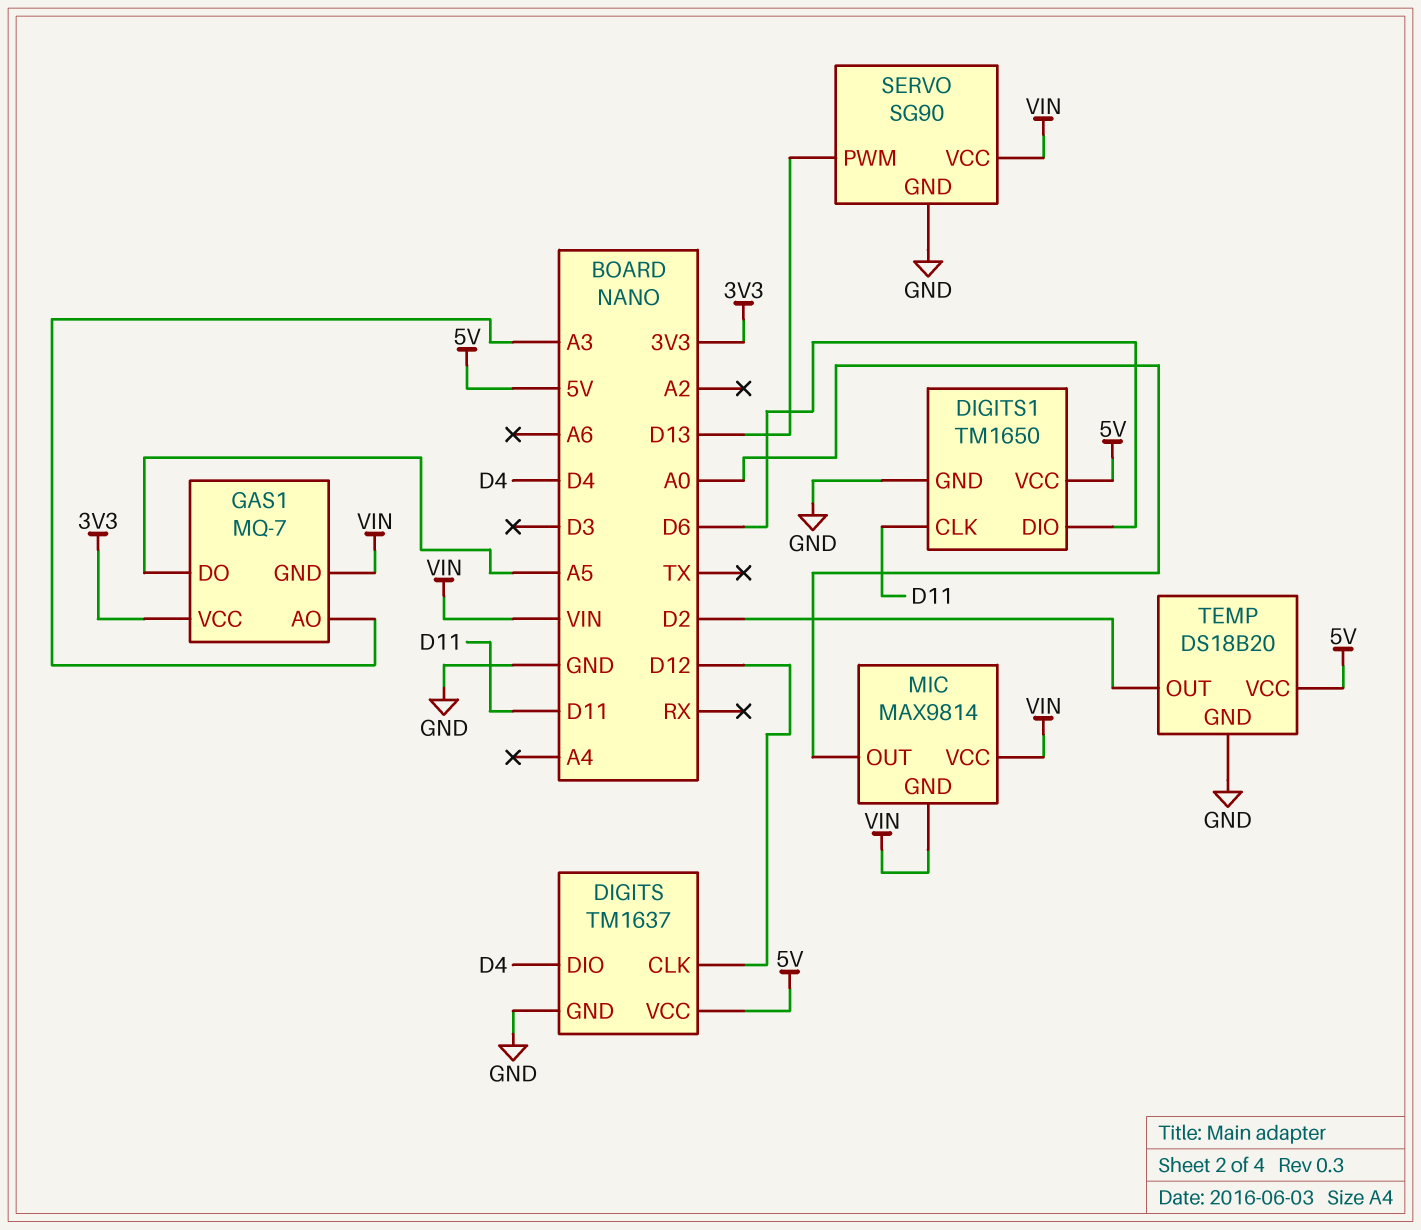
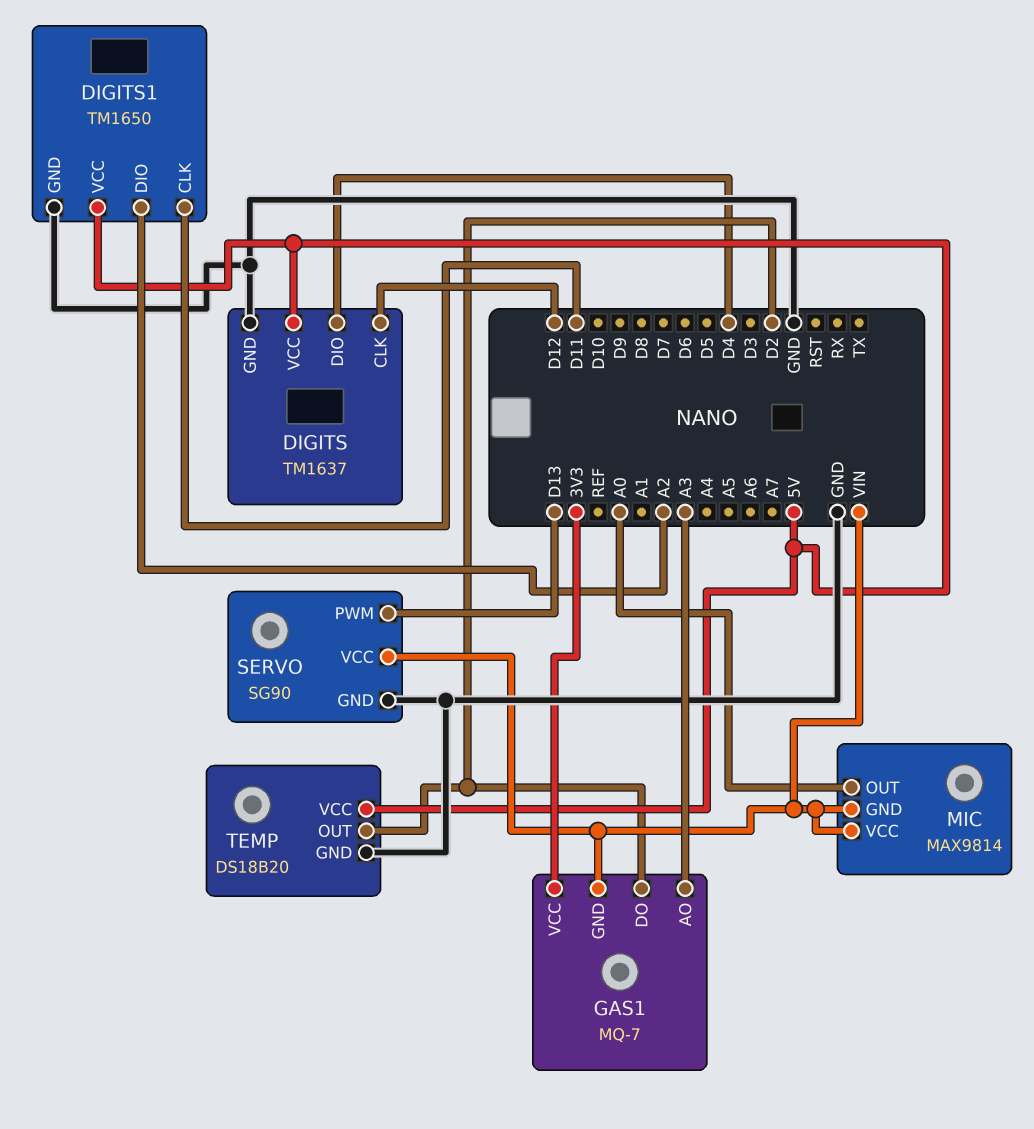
DIGITS1 pin DIO: D6 -> A2
GAS1 pin DO: A5 -> D2

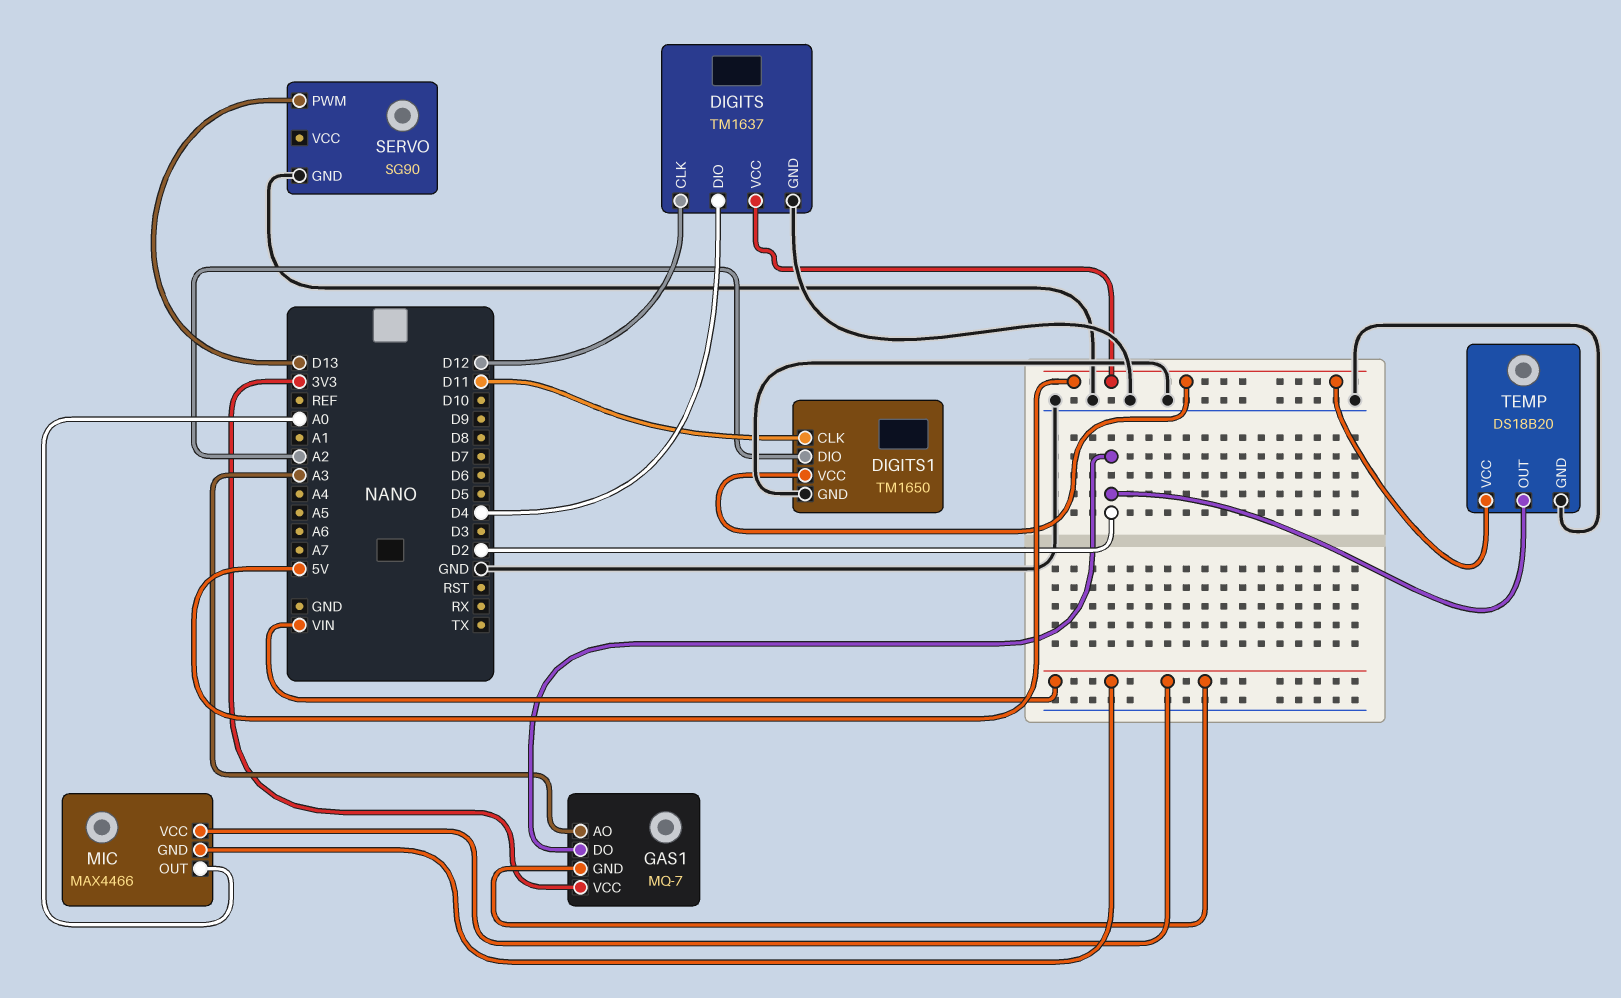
MIC: MAX9814 -> MAX4466
SERVO pin VCC: VIN -> none

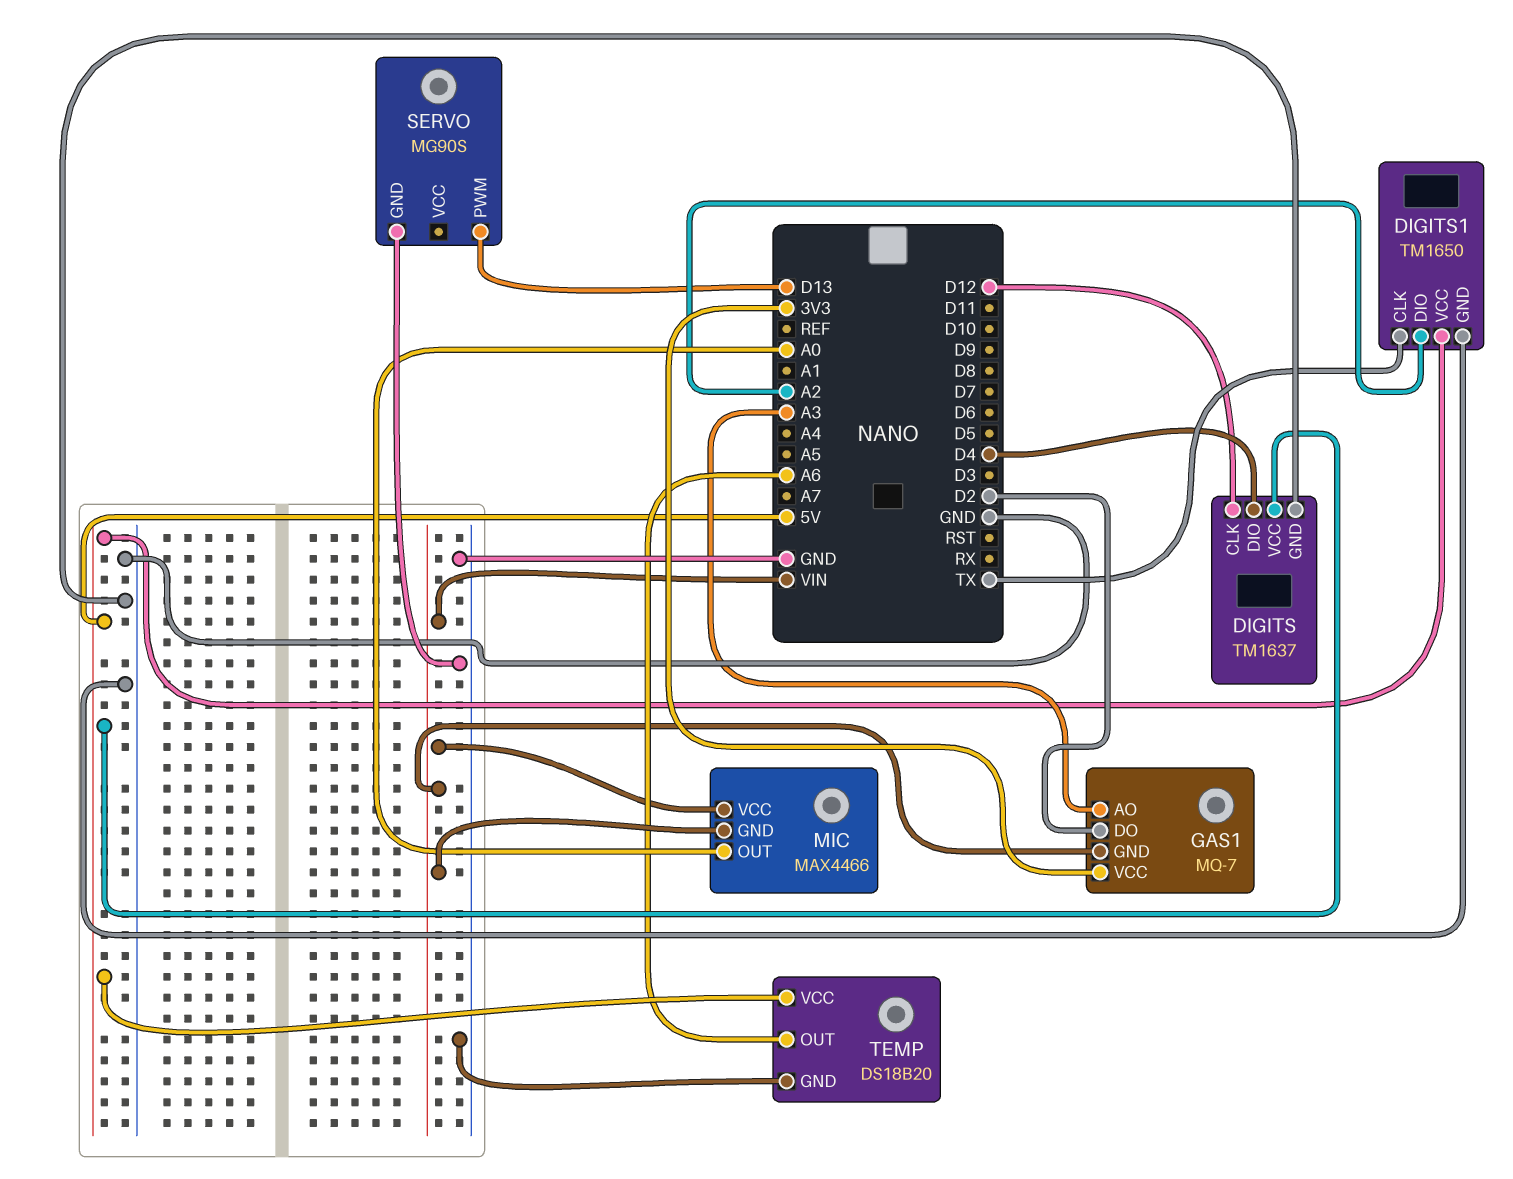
DIGITS1 pin CLK: D11 -> TX
SERVO: SG90 -> MG90S
TEMP pin OUT: D2 -> A6

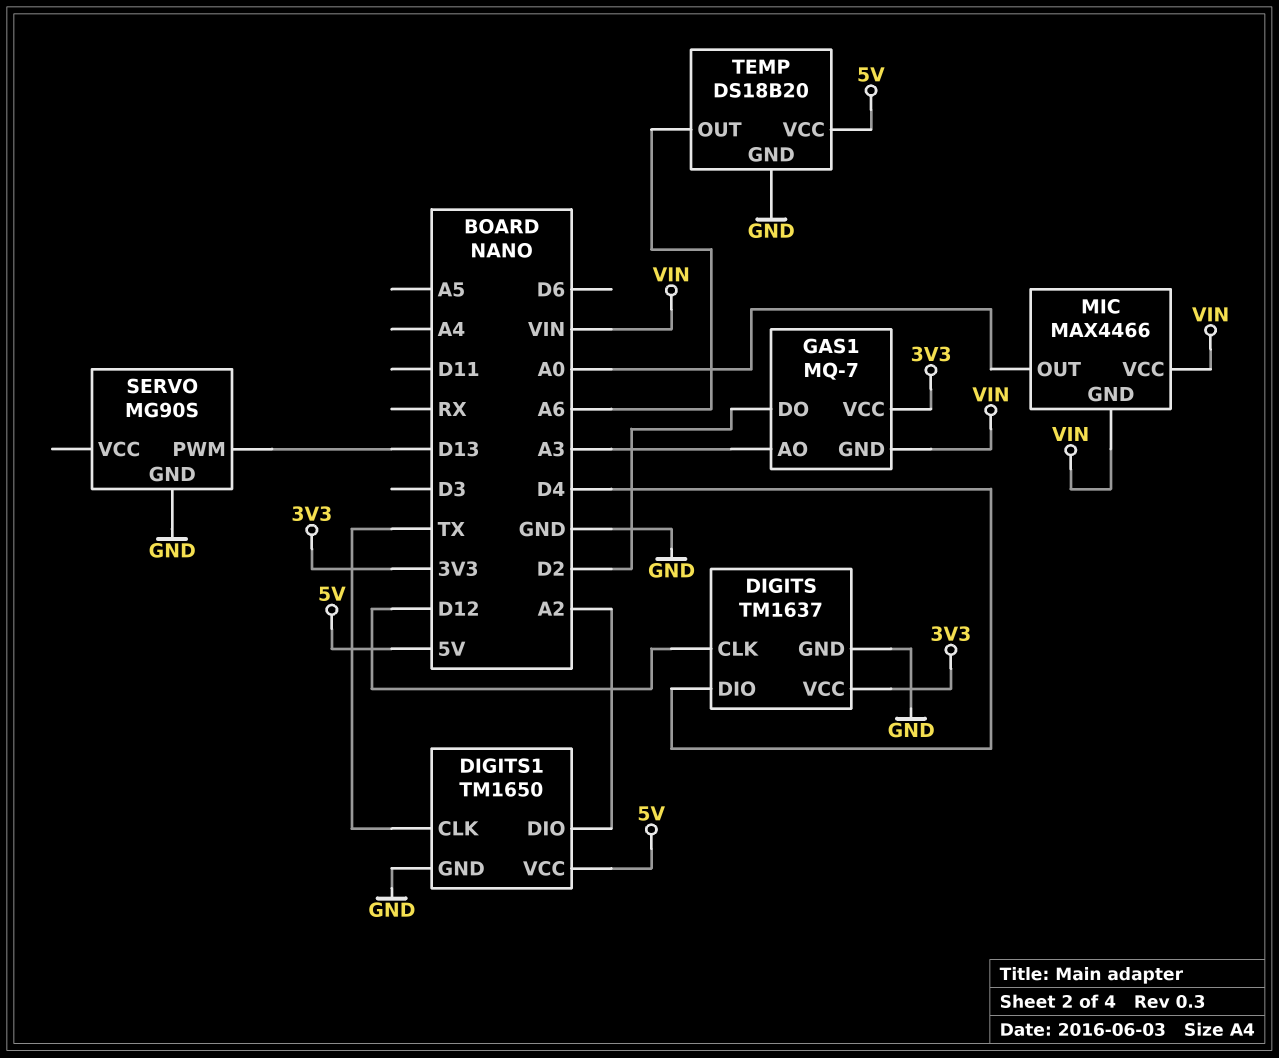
DIGITS pin VCC: 5V -> 3V3

